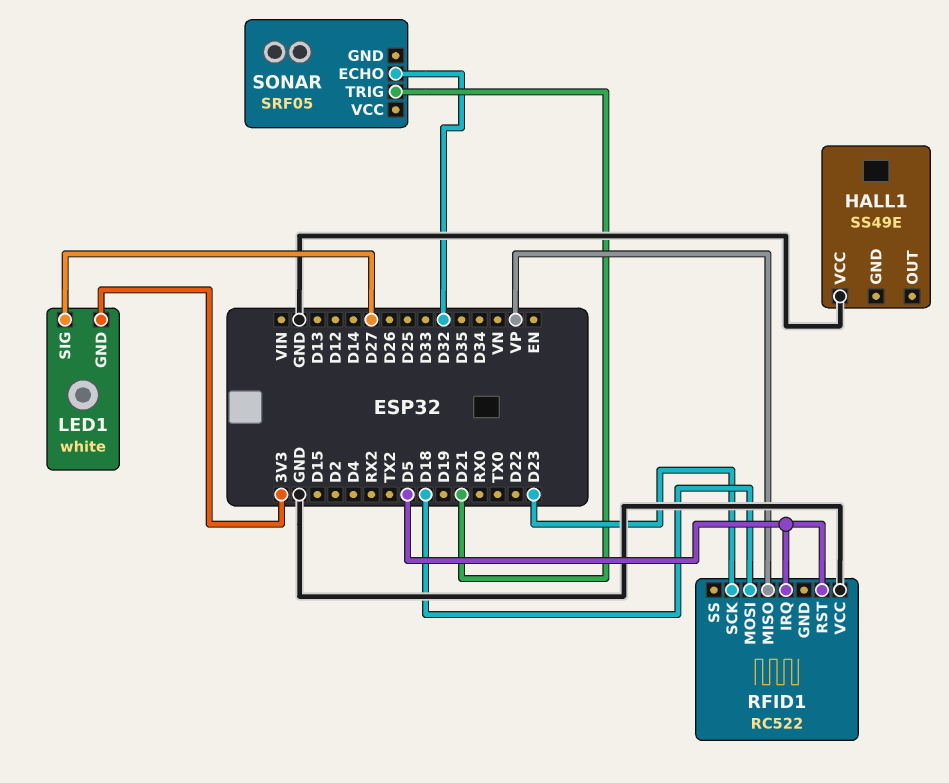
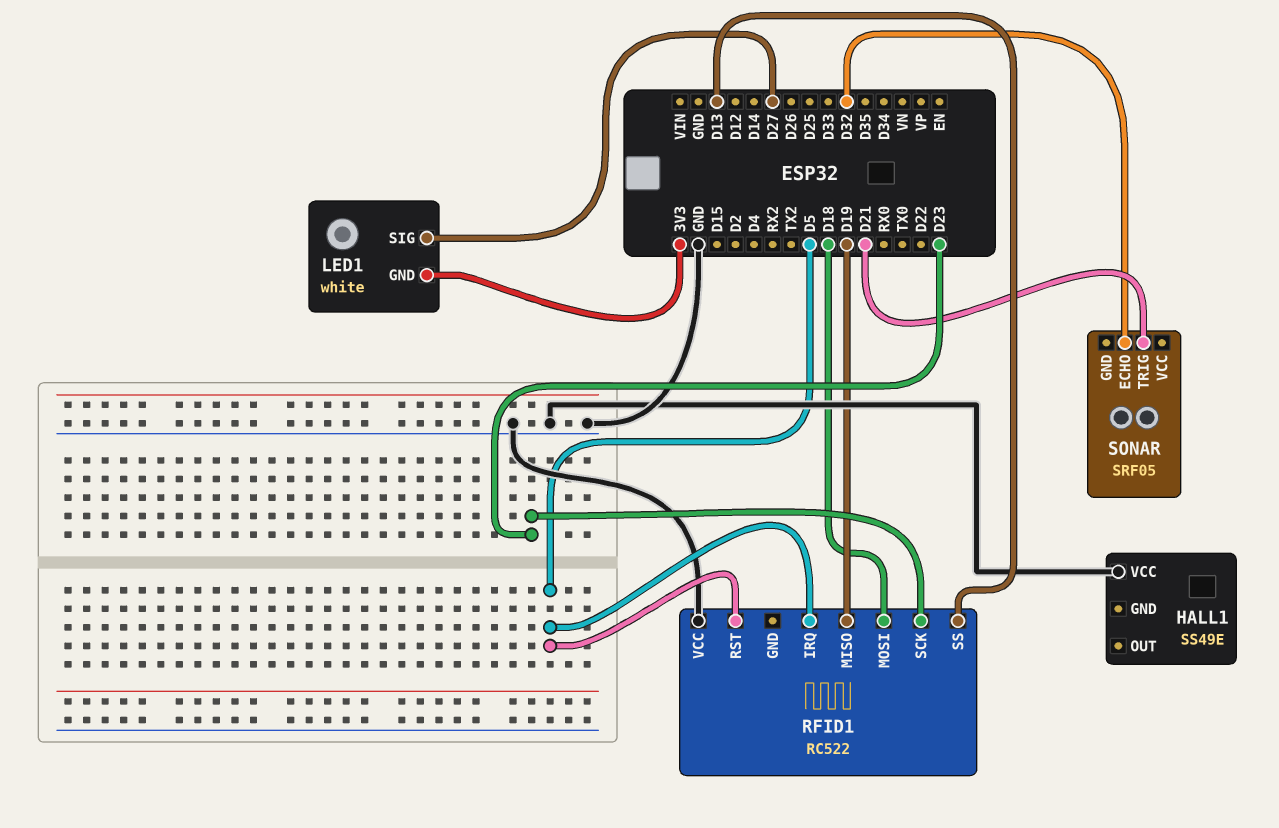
RFID1 pin MISO: VP -> D19
RFID1 pin SS: none -> D13

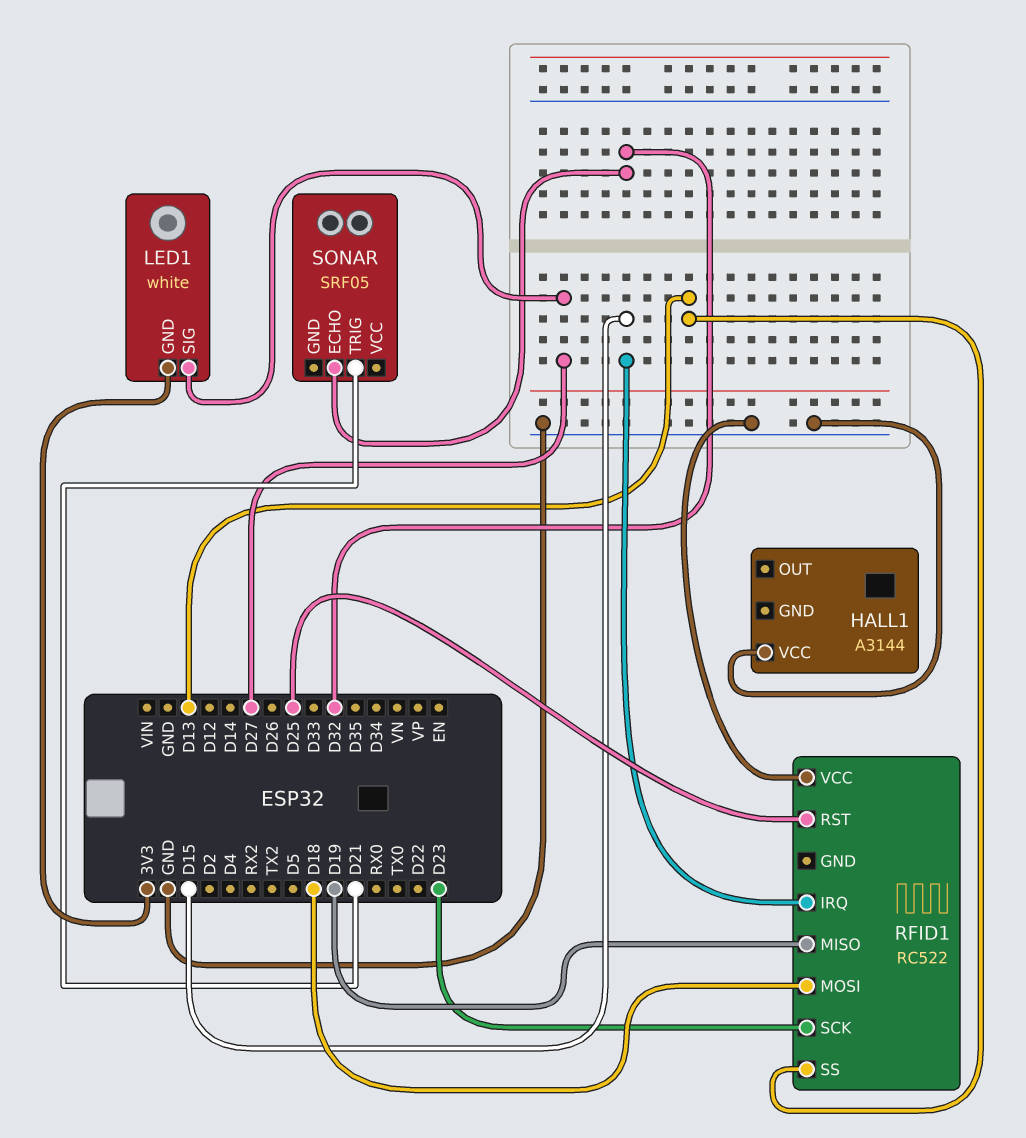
HALL1: SS49E -> A3144
RFID1 pin IRQ: D5 -> D15
RFID1 pin RST: D5 -> D25

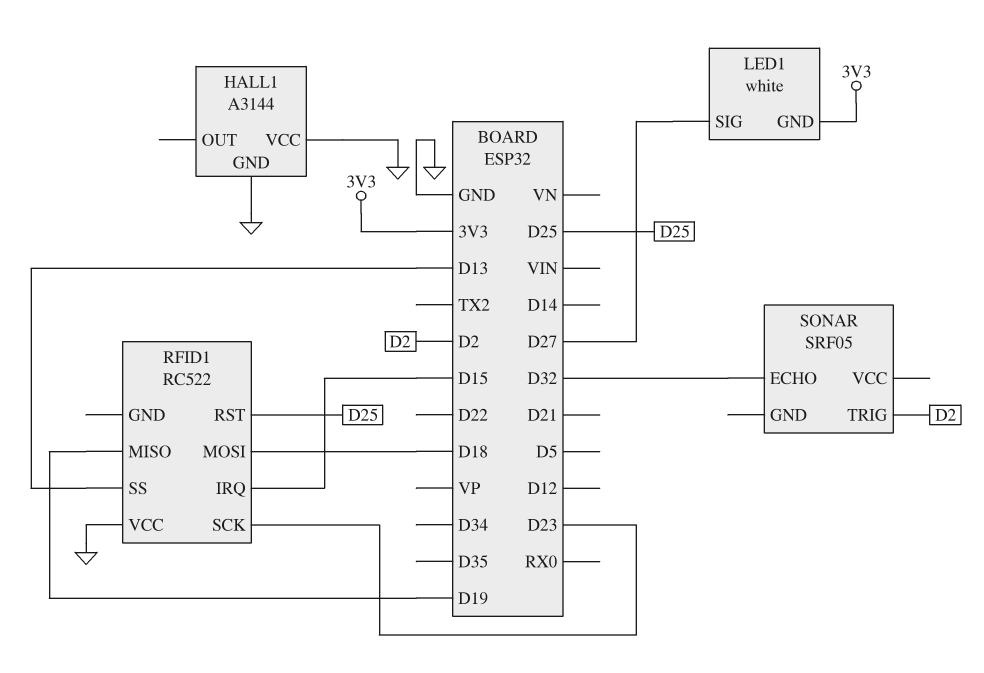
HALL1 pin GND: none -> GND
SONAR pin TRIG: D21 -> D2

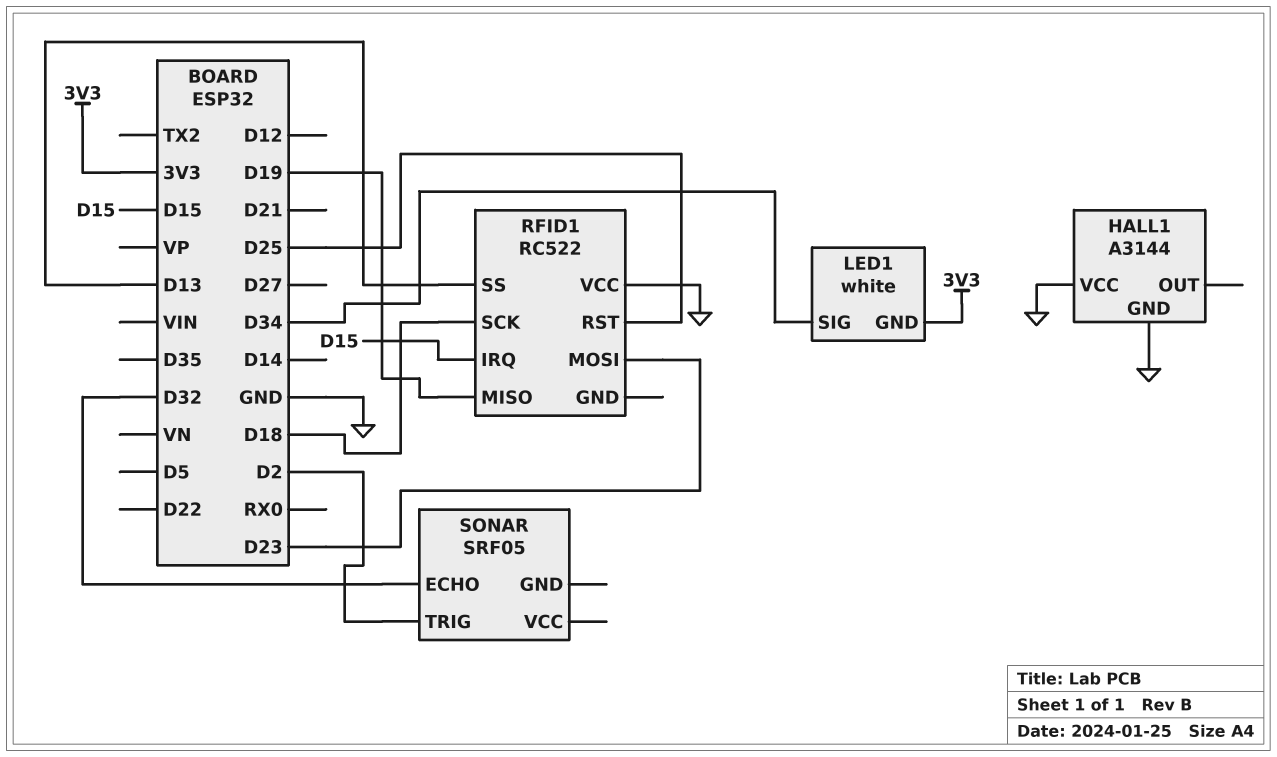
LED1 pin SIG: D27 -> D34
RFID1 pin MOSI: D18 -> D23
RFID1 pin SCK: D23 -> D18

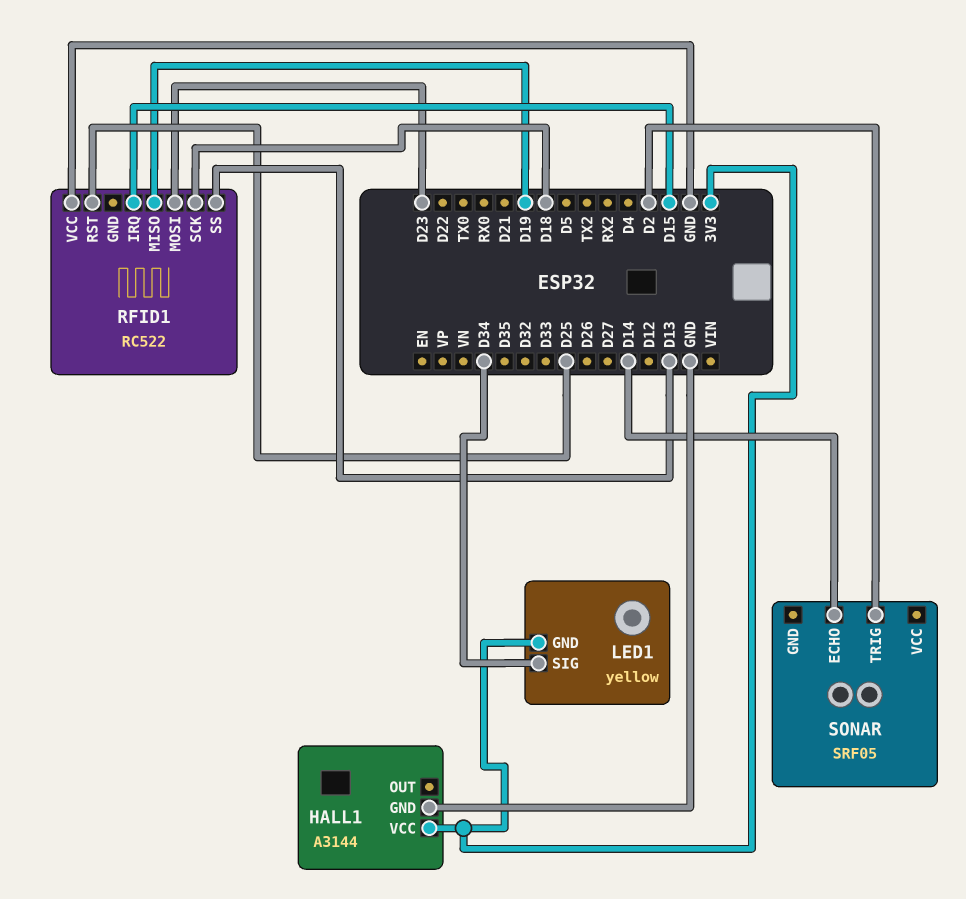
HALL1 pin VCC: GND -> 3V3
LED1: white -> yellow
SONAR pin ECHO: D32 -> D14

